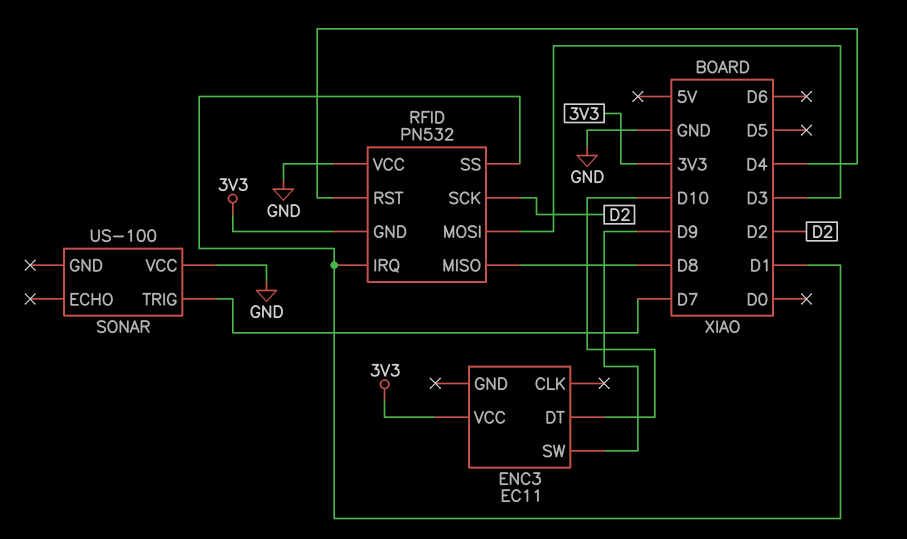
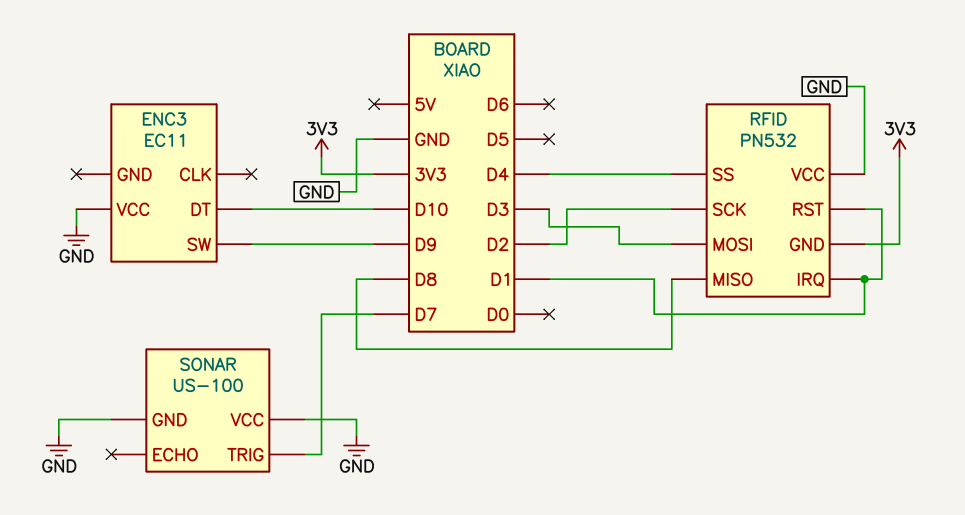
ENC3 pin VCC: 3V3 -> GND
RFID pin RST: D4 -> D1
RFID pin SS: D1 -> D4
SONAR pin GND: none -> GND

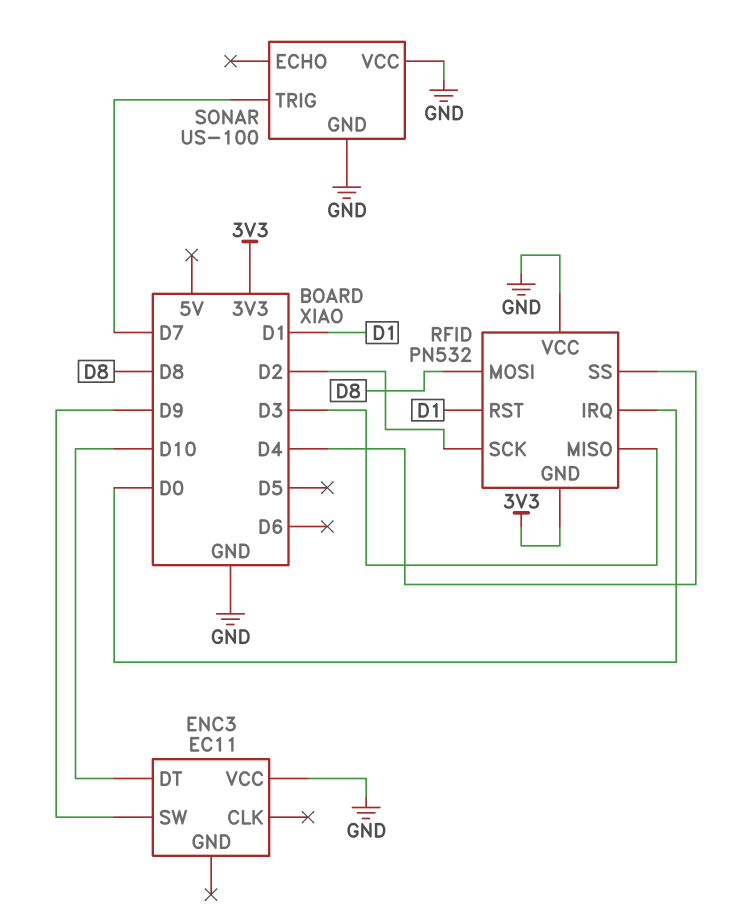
RFID pin IRQ: D1 -> D0
RFID pin MISO: D8 -> D3
RFID pin MOSI: D3 -> D8

